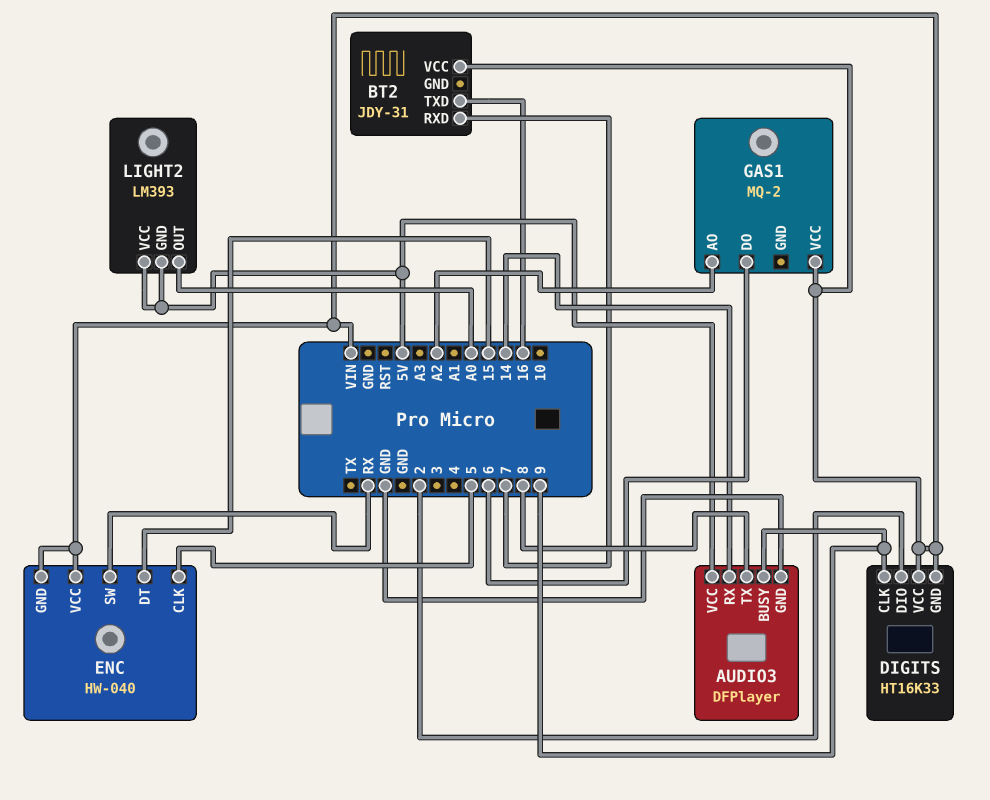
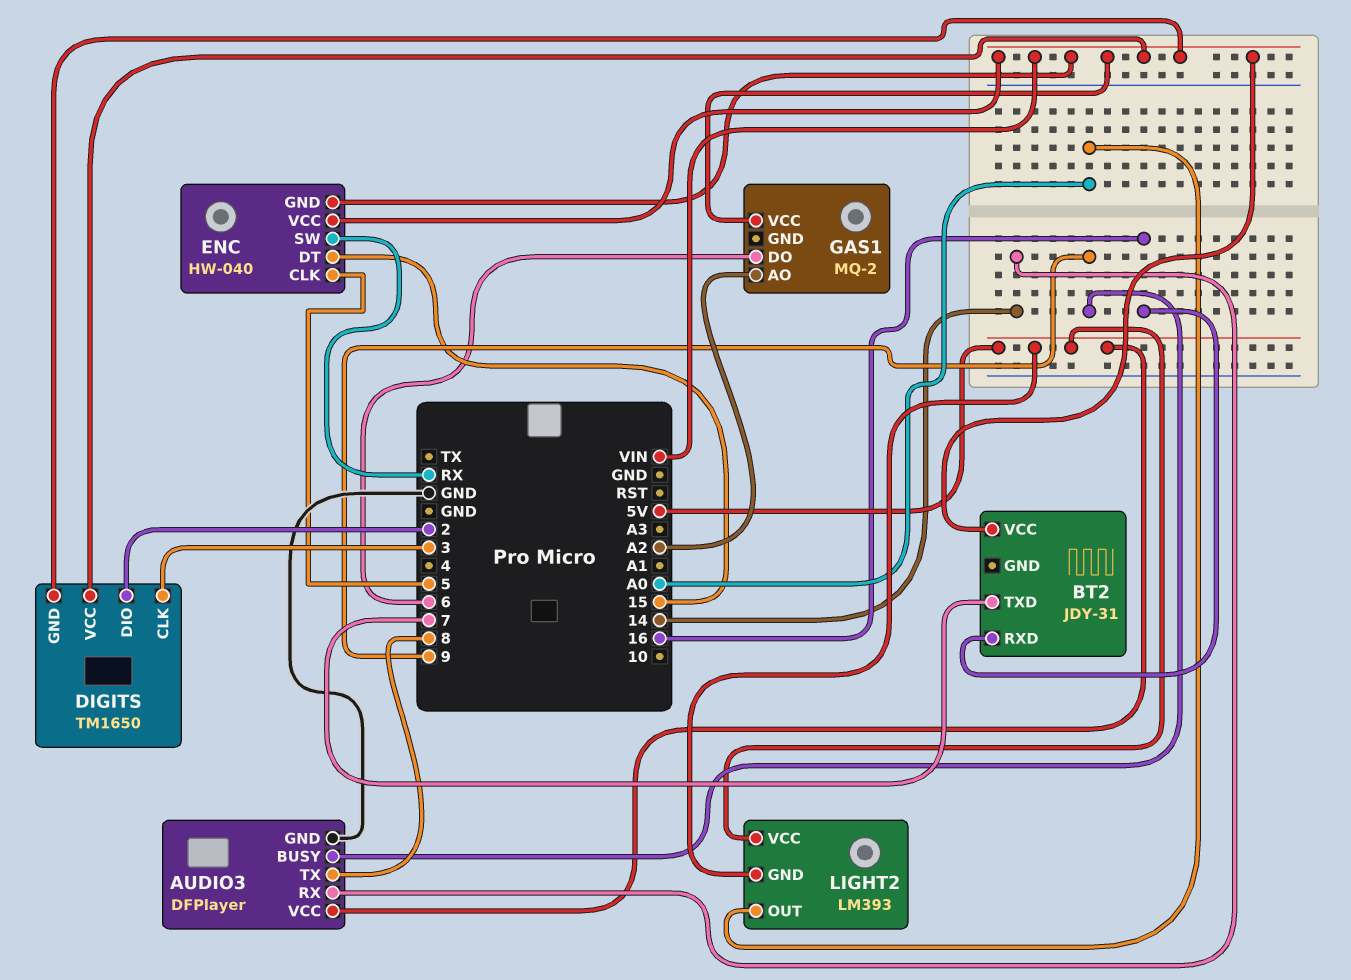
BT2 pin RXD: 7 -> 16
BT2 pin TXD: 16 -> 7
DIGITS: HT16K33 -> TM1650
DIGITS pin CLK: 9 -> 3

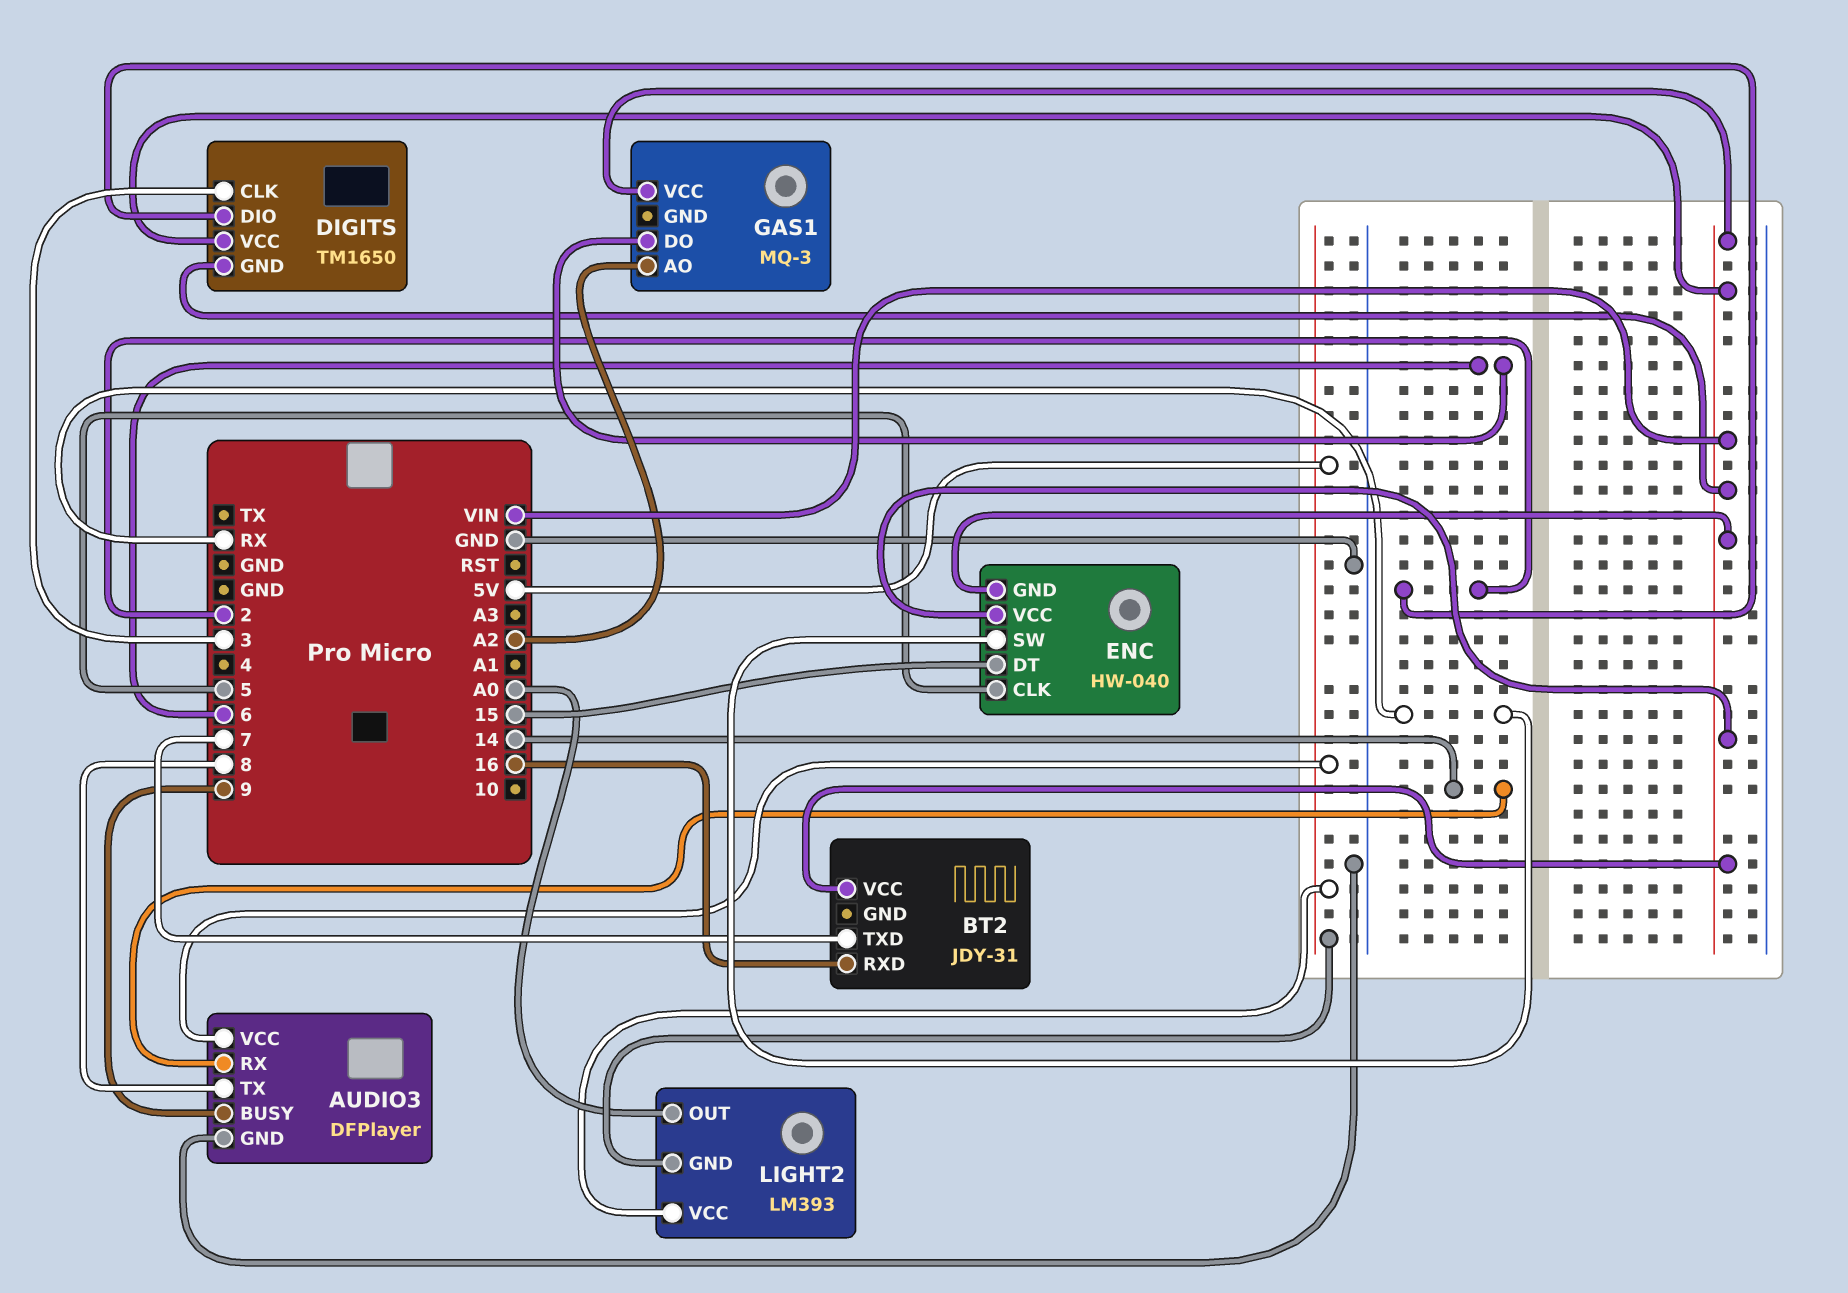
GAS1: MQ-2 -> MQ-3

